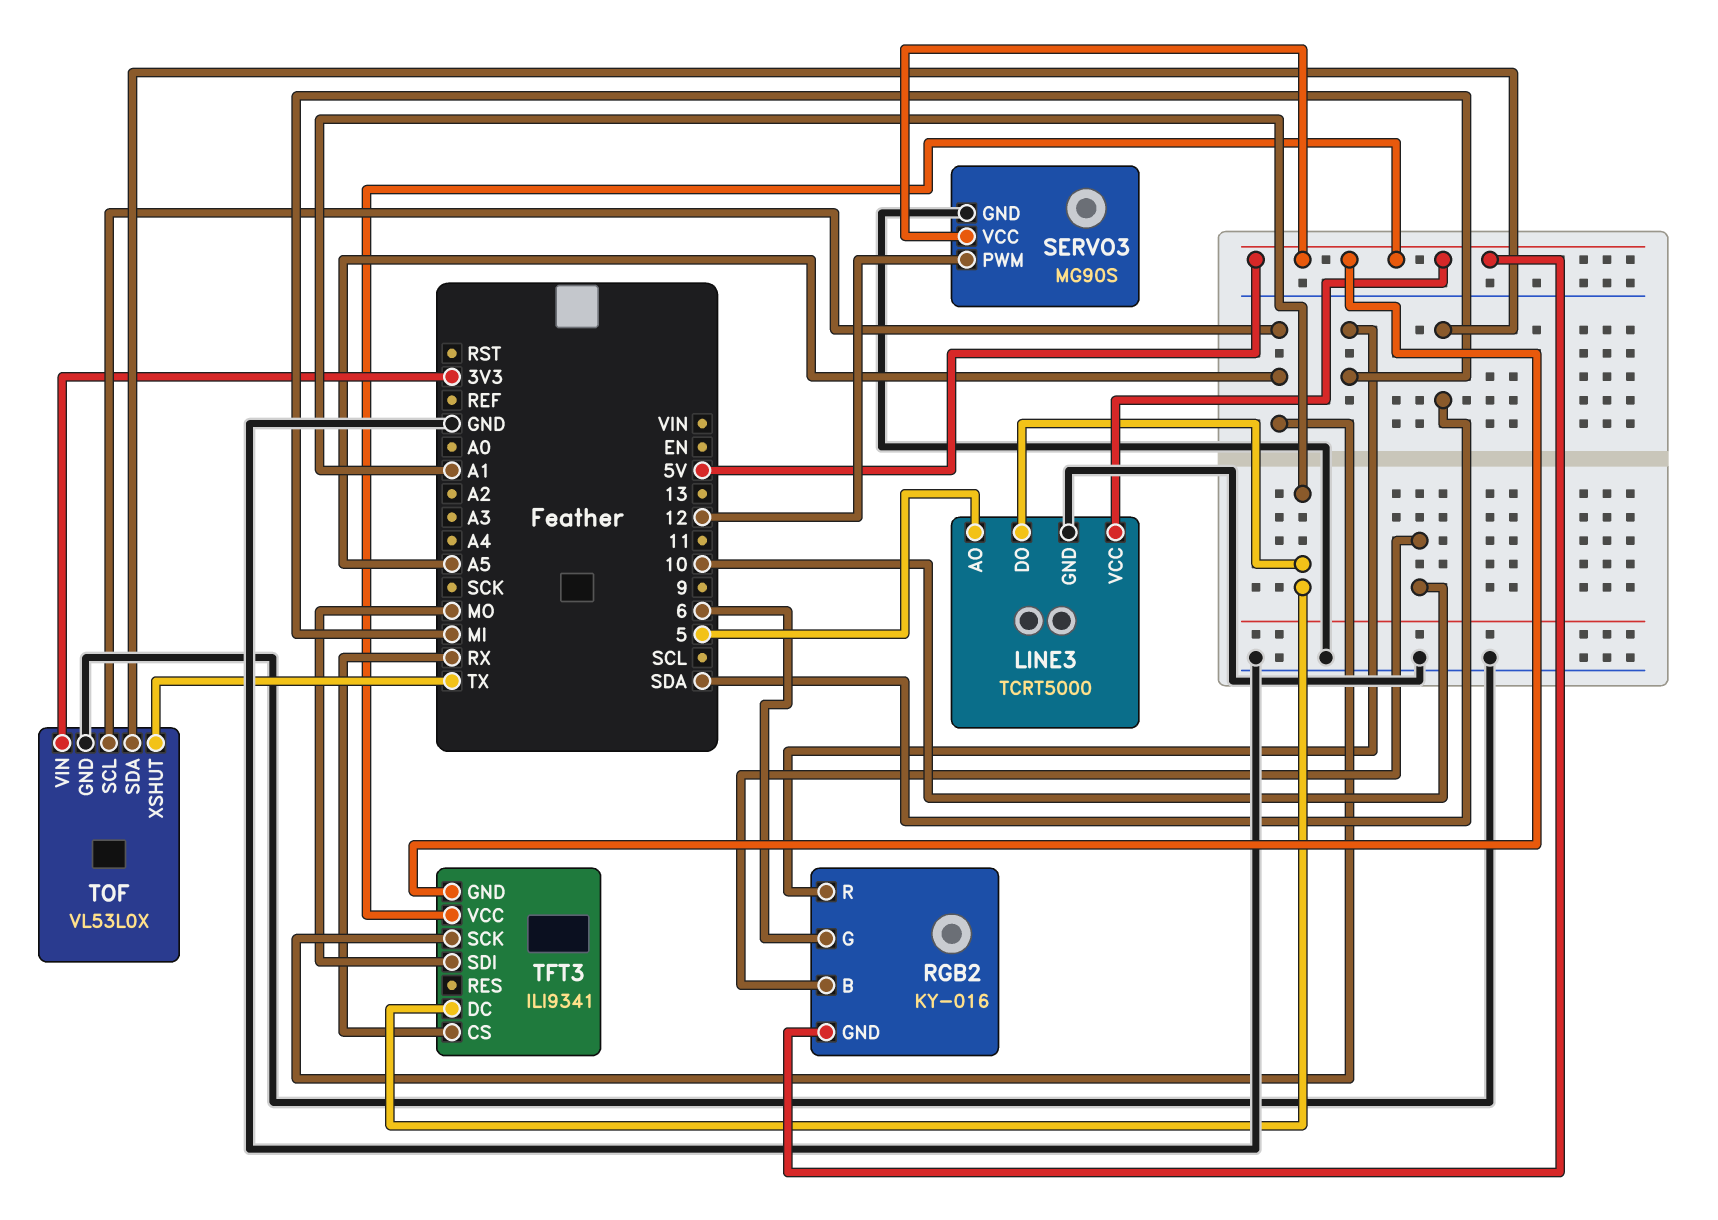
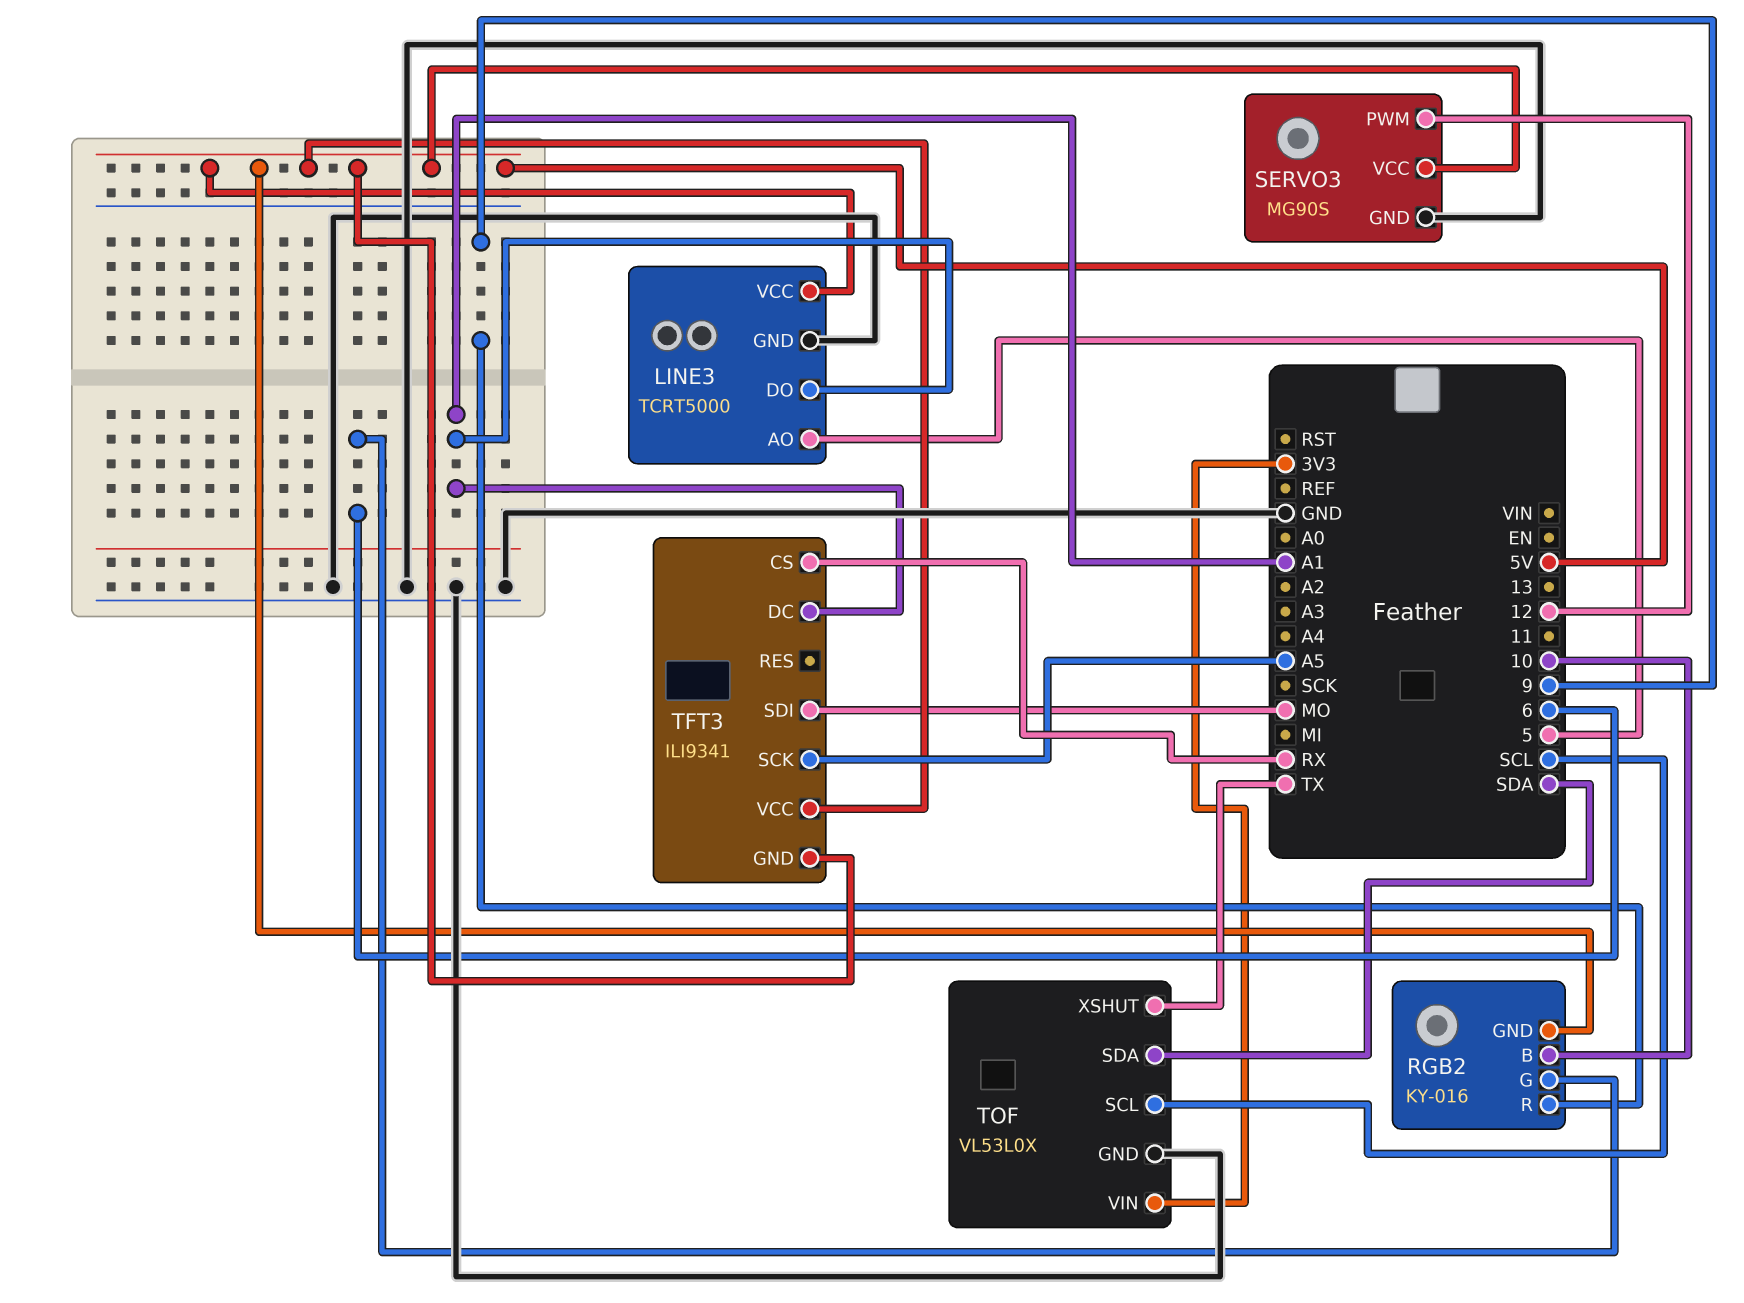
RGB2 pin R: MI -> 9
TOF pin SCL: A5 -> SCL

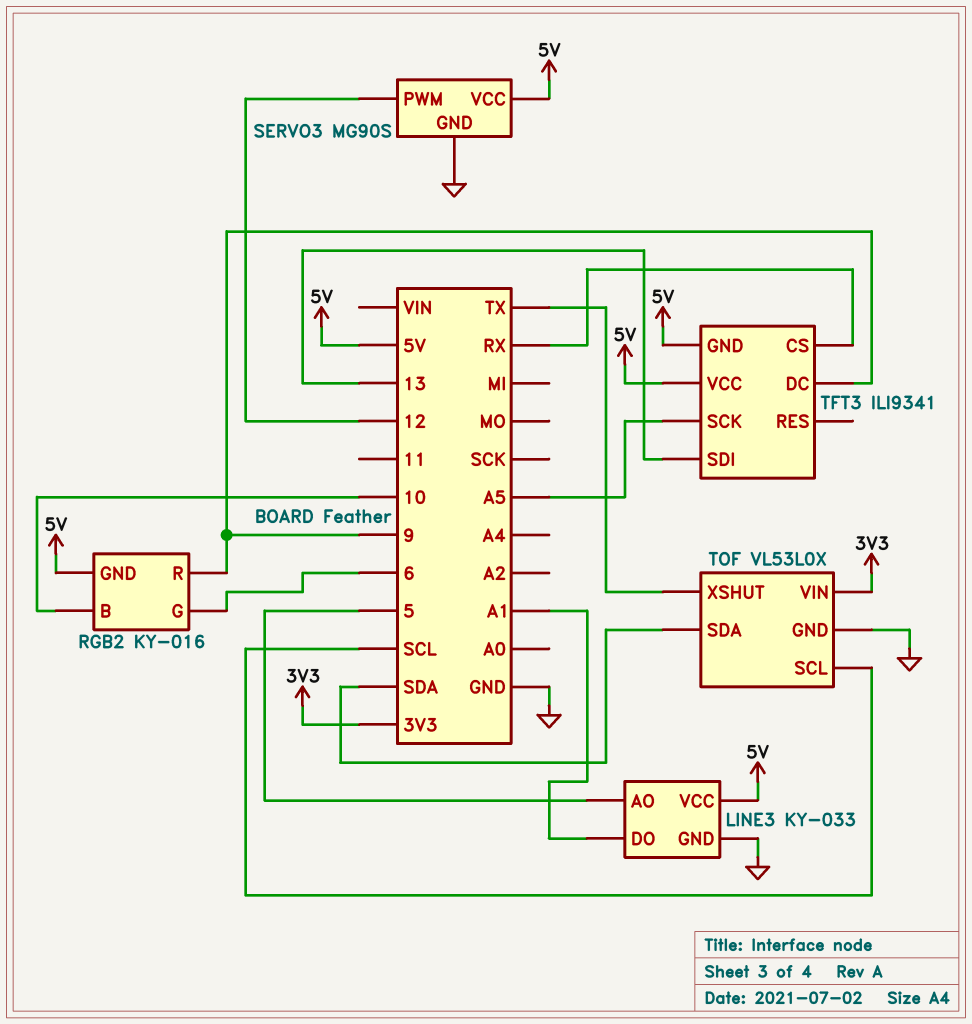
LINE3: TCRT5000 -> KY-033
TFT3 pin DC: A1 -> 9
TFT3 pin SDI: MO -> 13

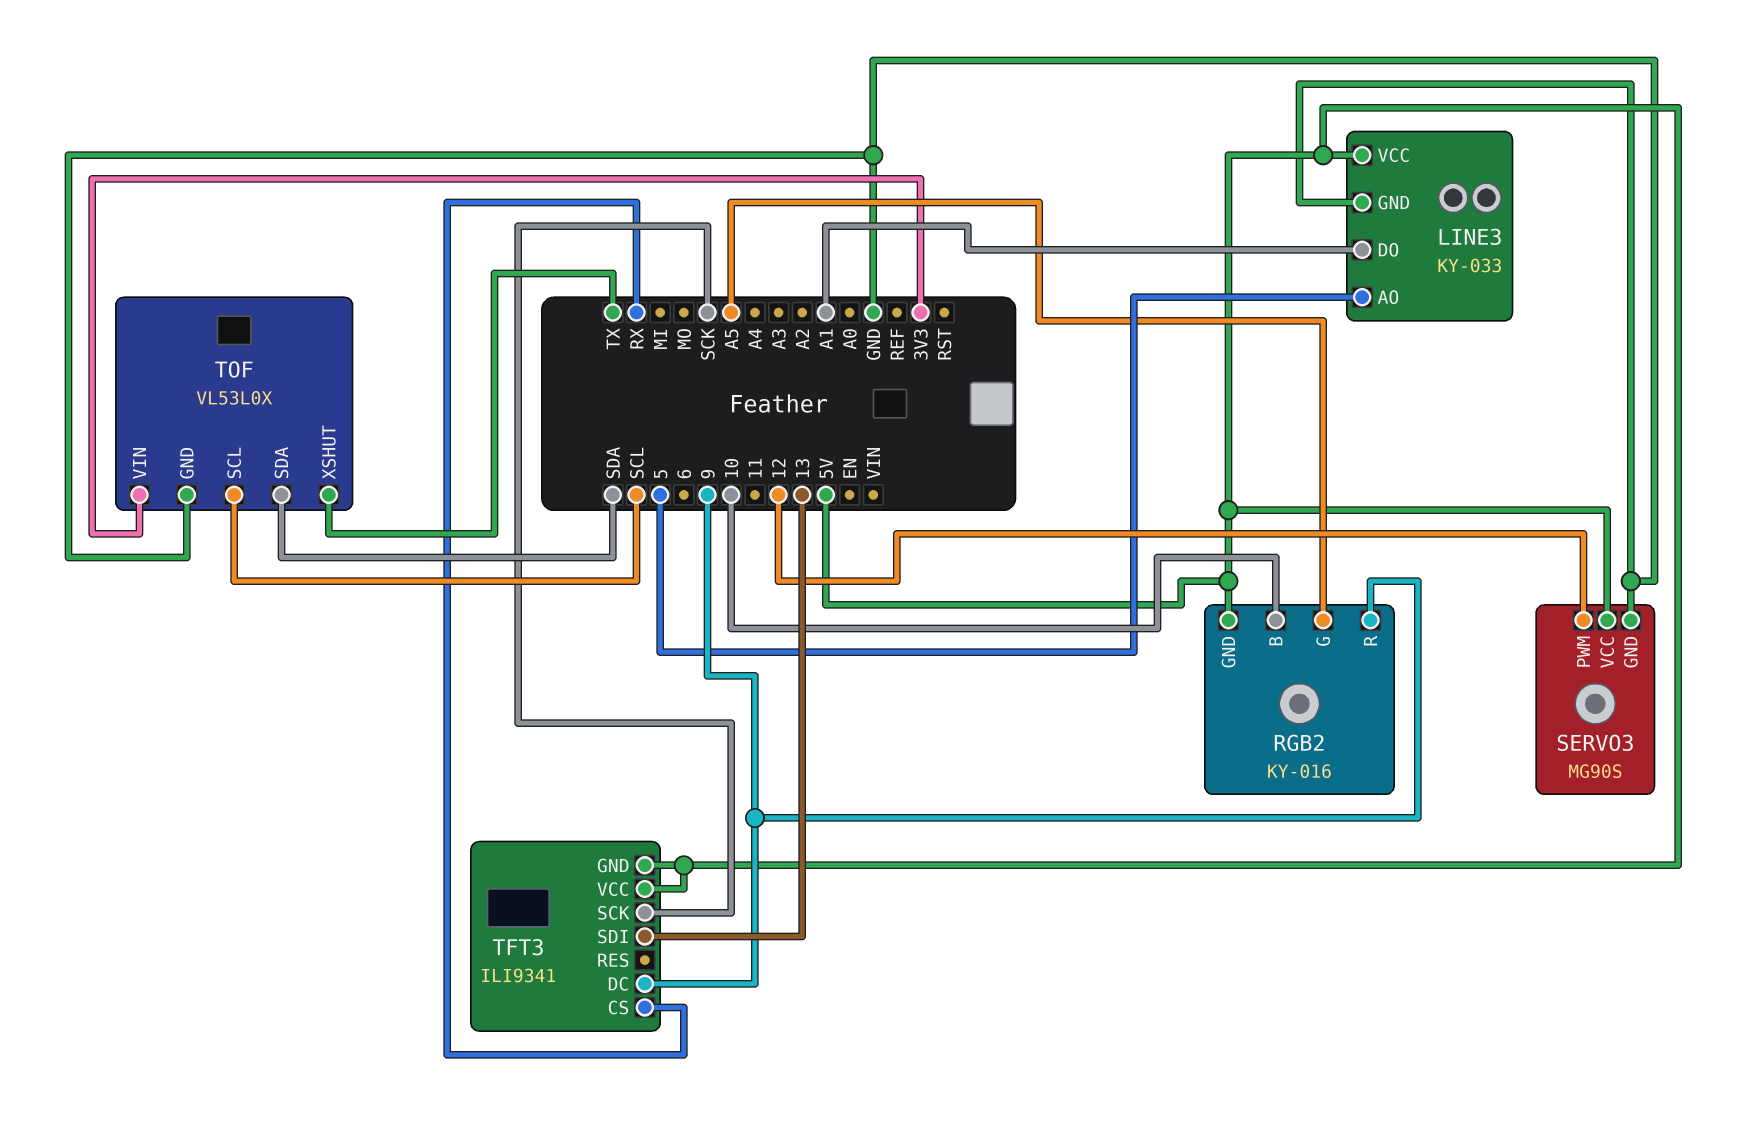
RGB2 pin G: 6 -> A5
TFT3 pin SCK: A5 -> SCK

